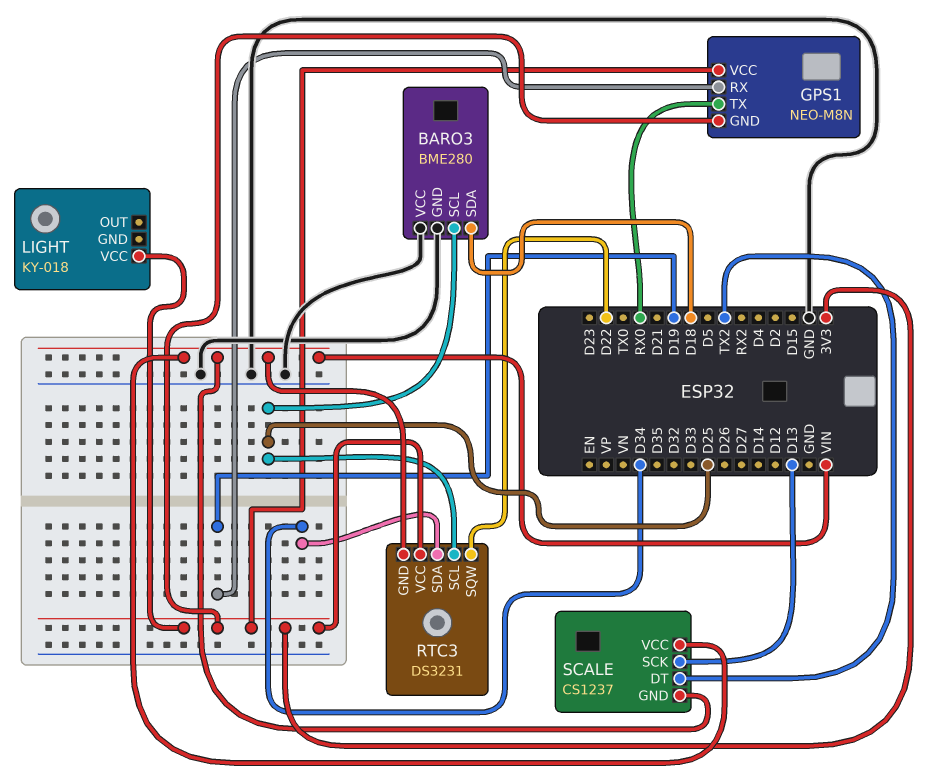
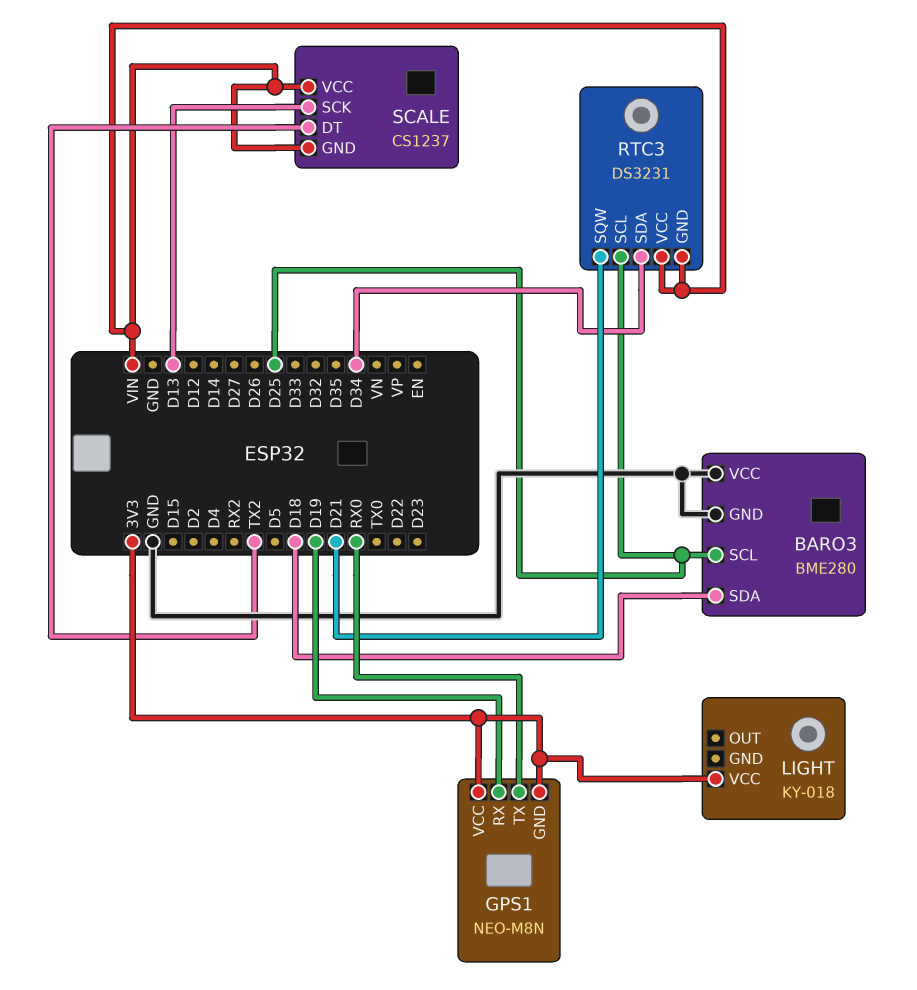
RTC3 pin SQW: D22 -> D21
RTC3 pin VCC: 3V3 -> VIN

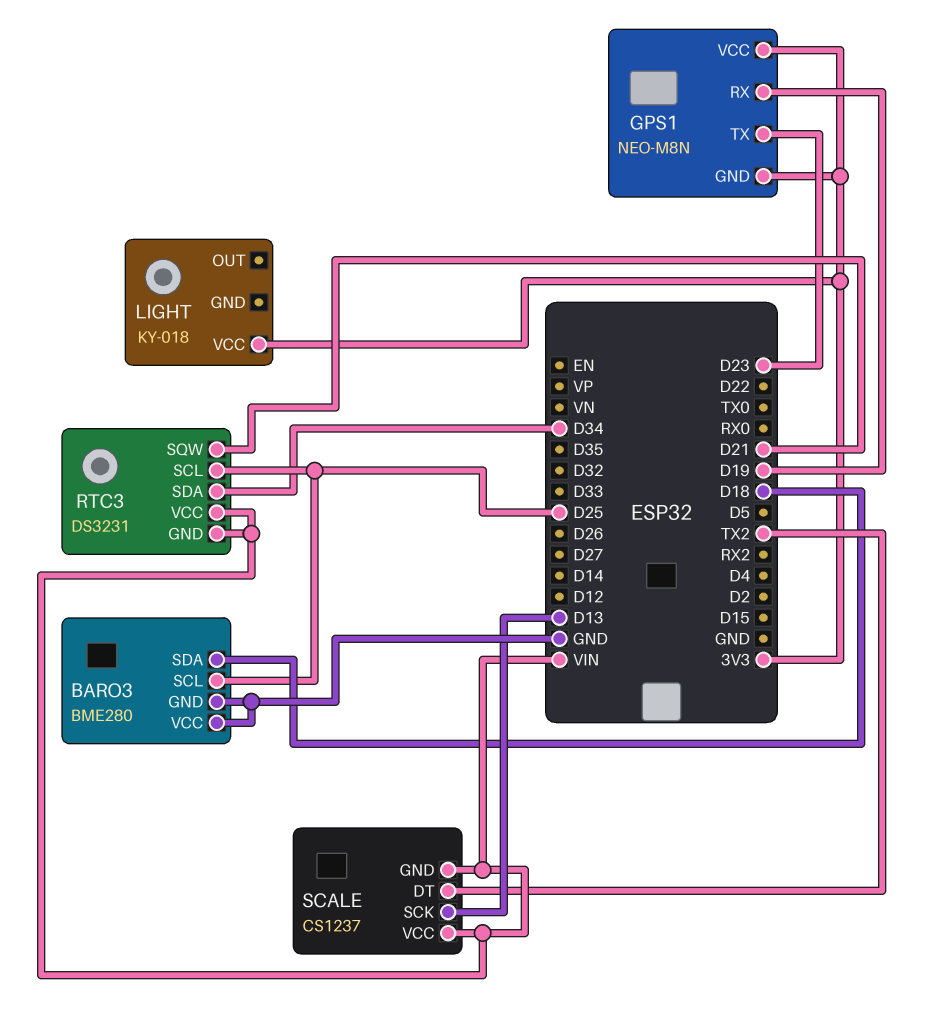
GPS1 pin TX: RX0 -> D23

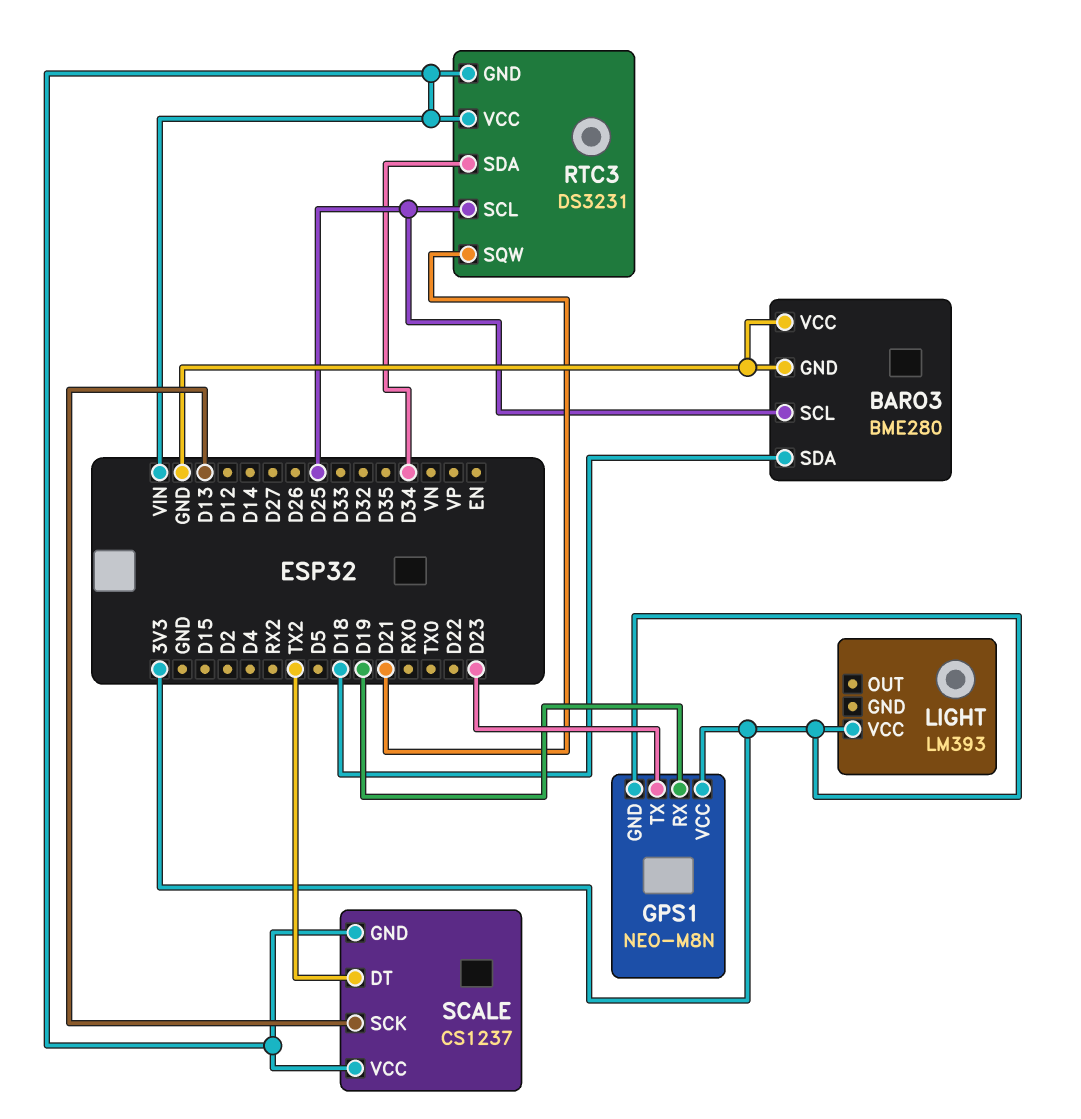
LIGHT: KY-018 -> LM393

